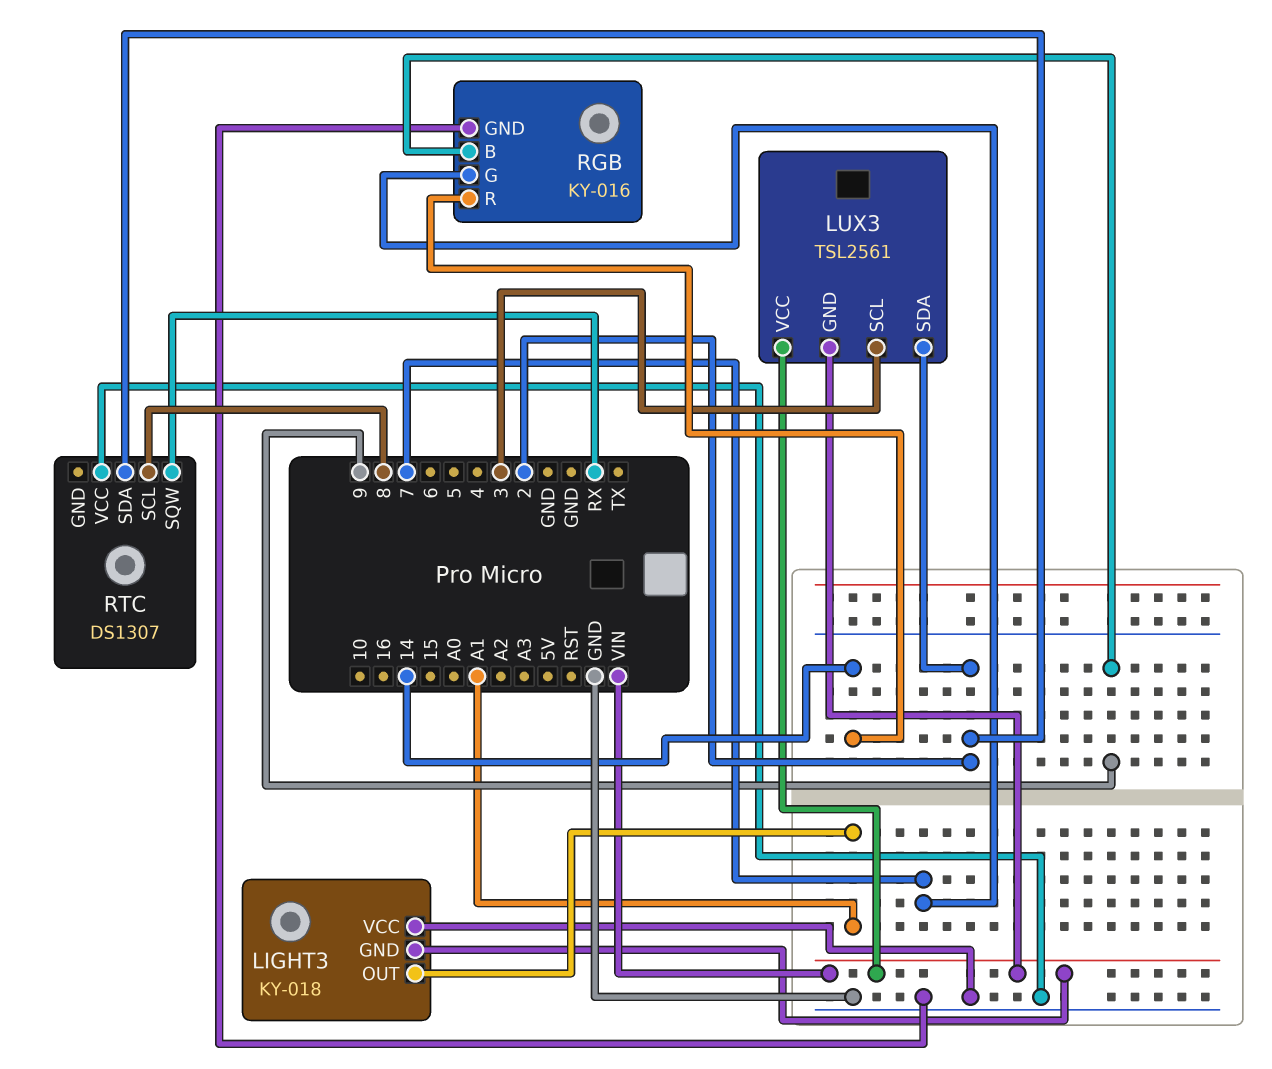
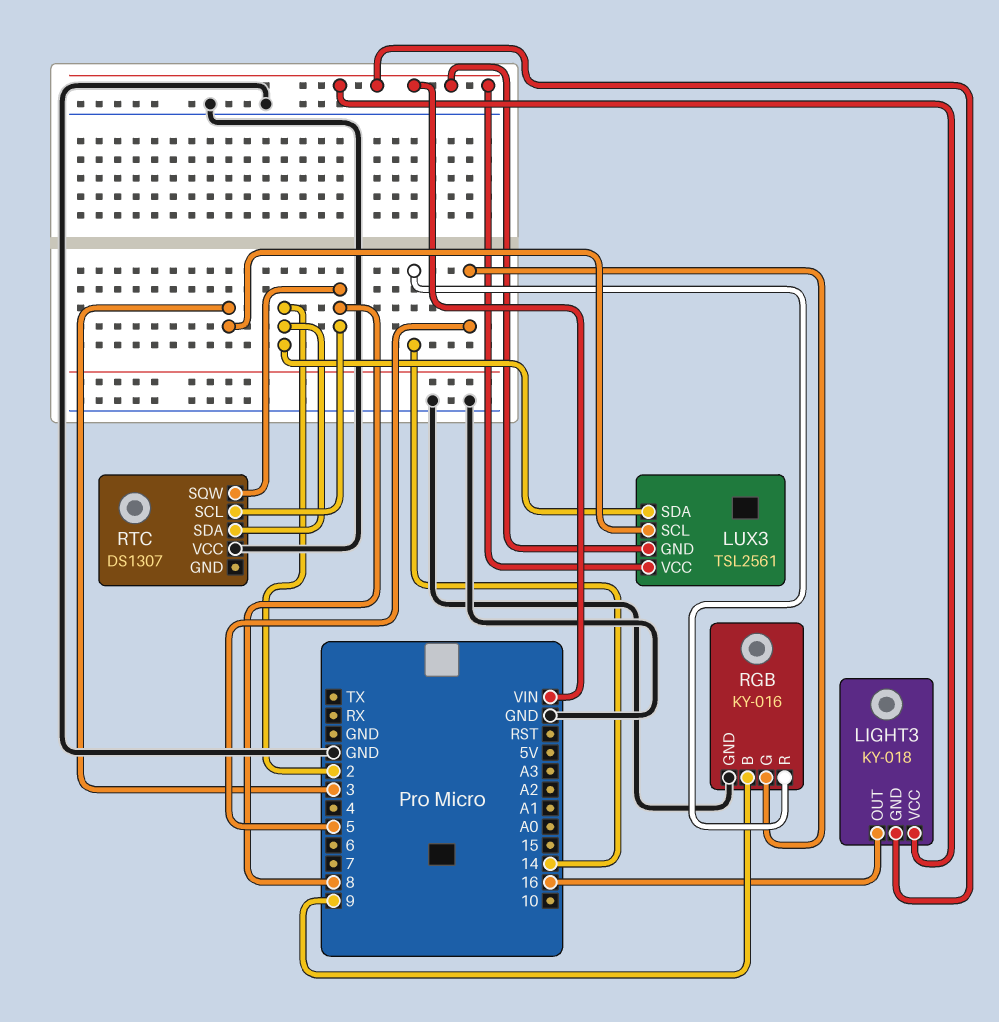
LIGHT3 pin OUT: A1 -> 16
LIGHT3 pin VCC: GND -> VIN
RGB pin G: 7 -> 5
RTC pin SQW: RX -> 8

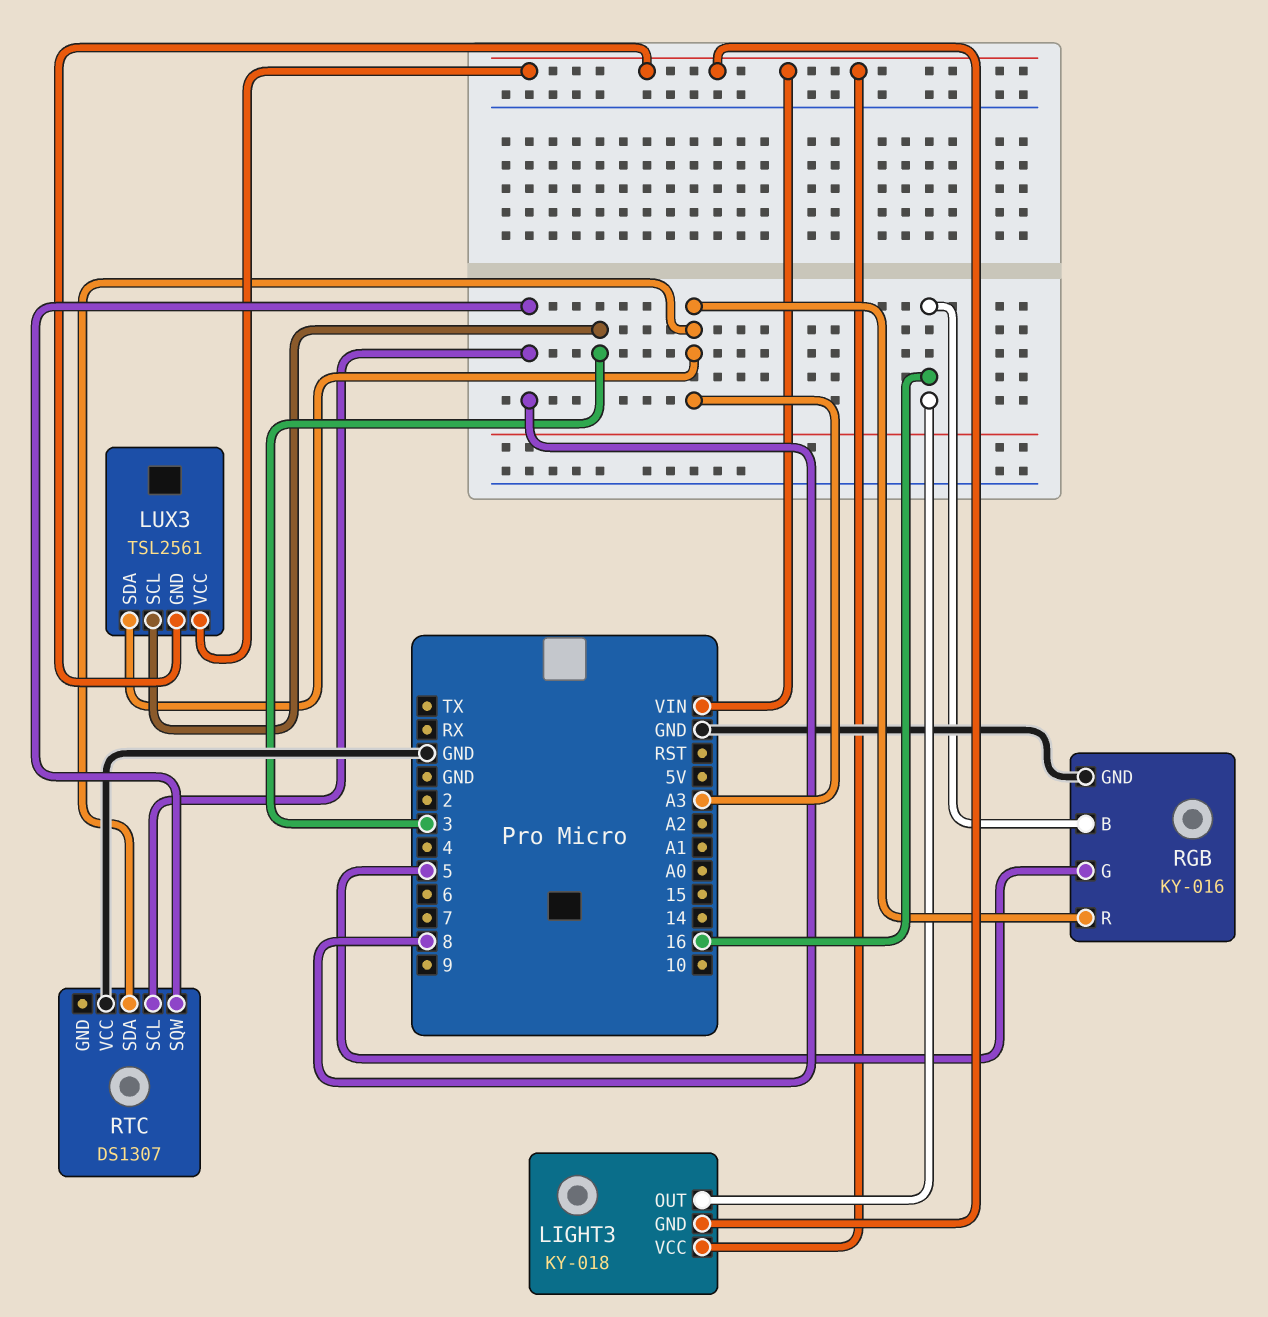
LUX3 pin SDA: 2 -> A3
RGB pin B: 9 -> 16
RGB pin R: 14 -> A3
RTC pin SDA: 2 -> A3

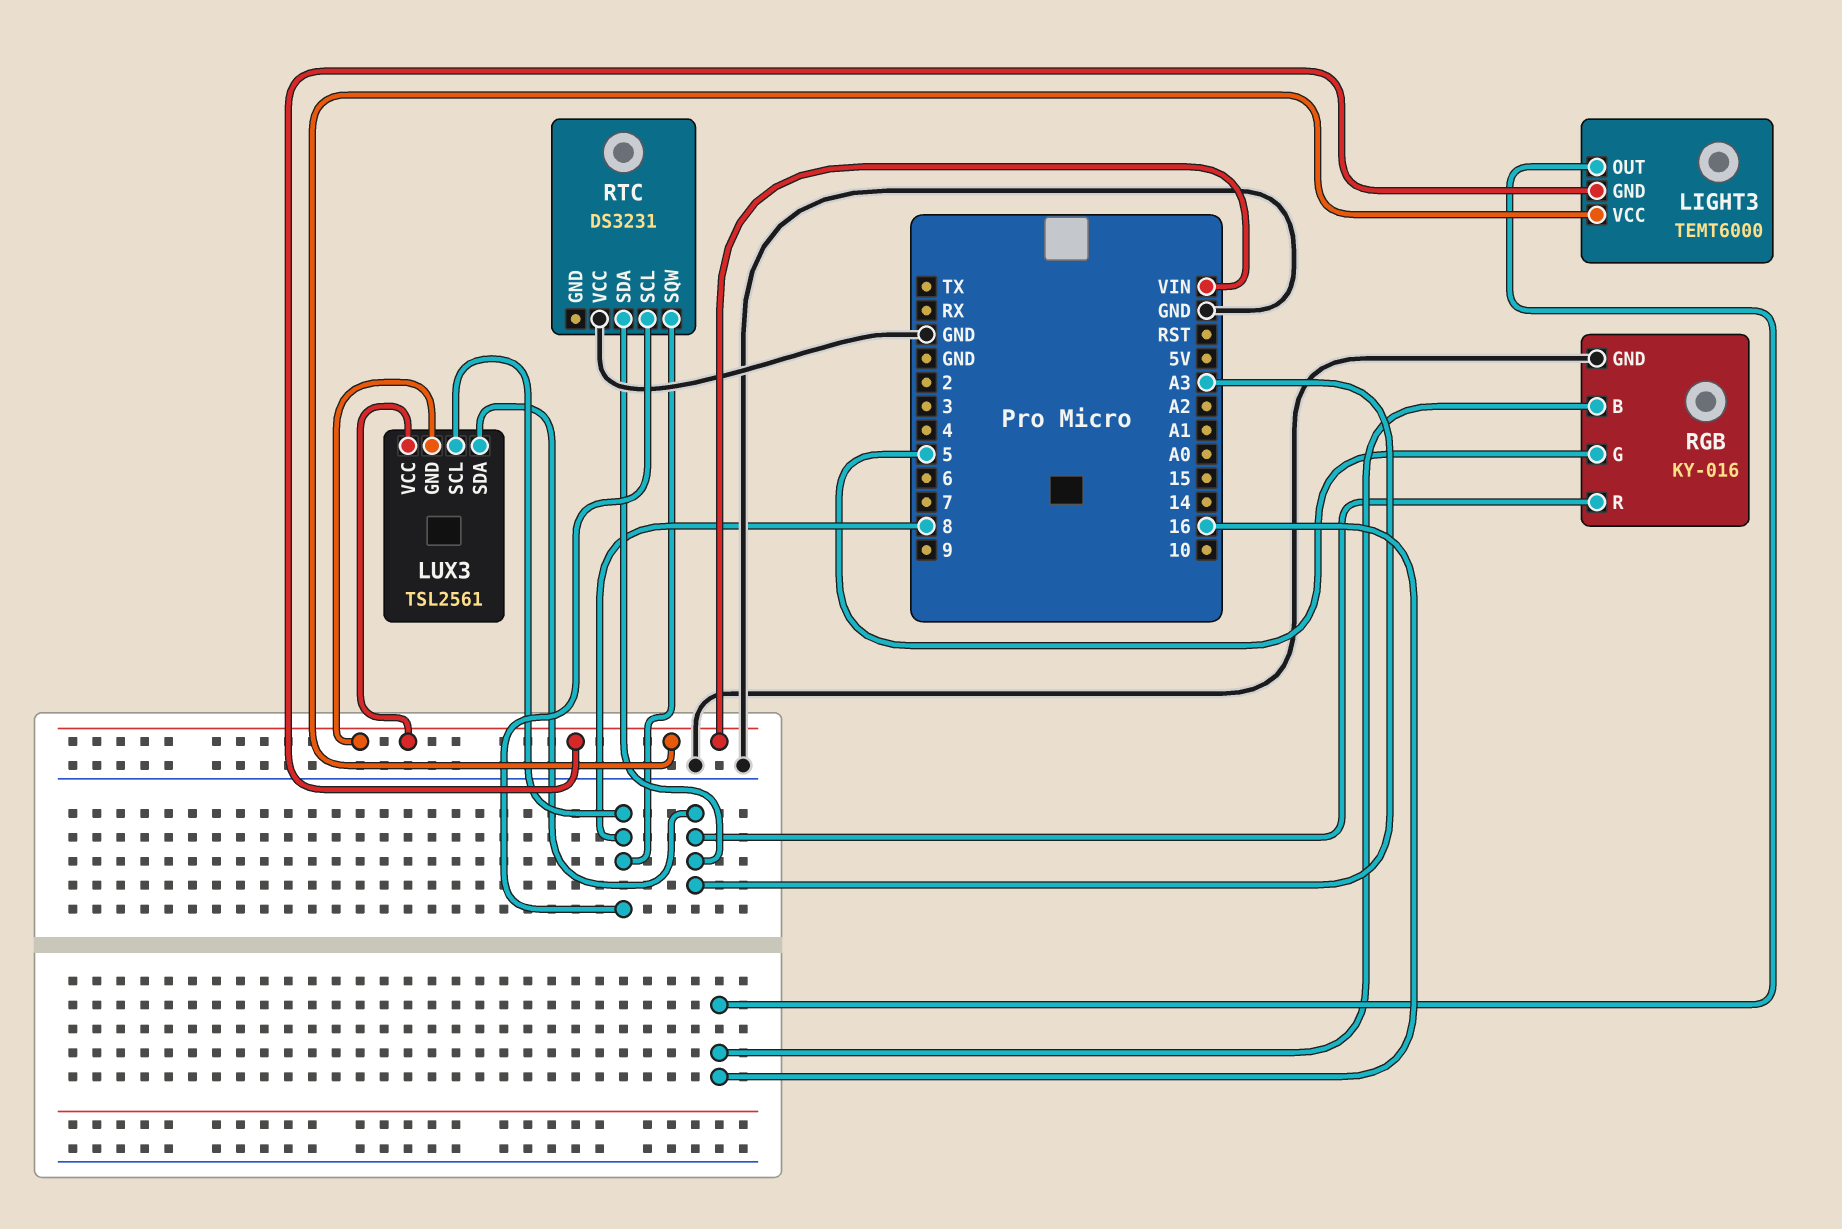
LIGHT3: KY-018 -> TEMT6000
LUX3 pin SCL: 3 -> 8
RTC: DS1307 -> DS3231

